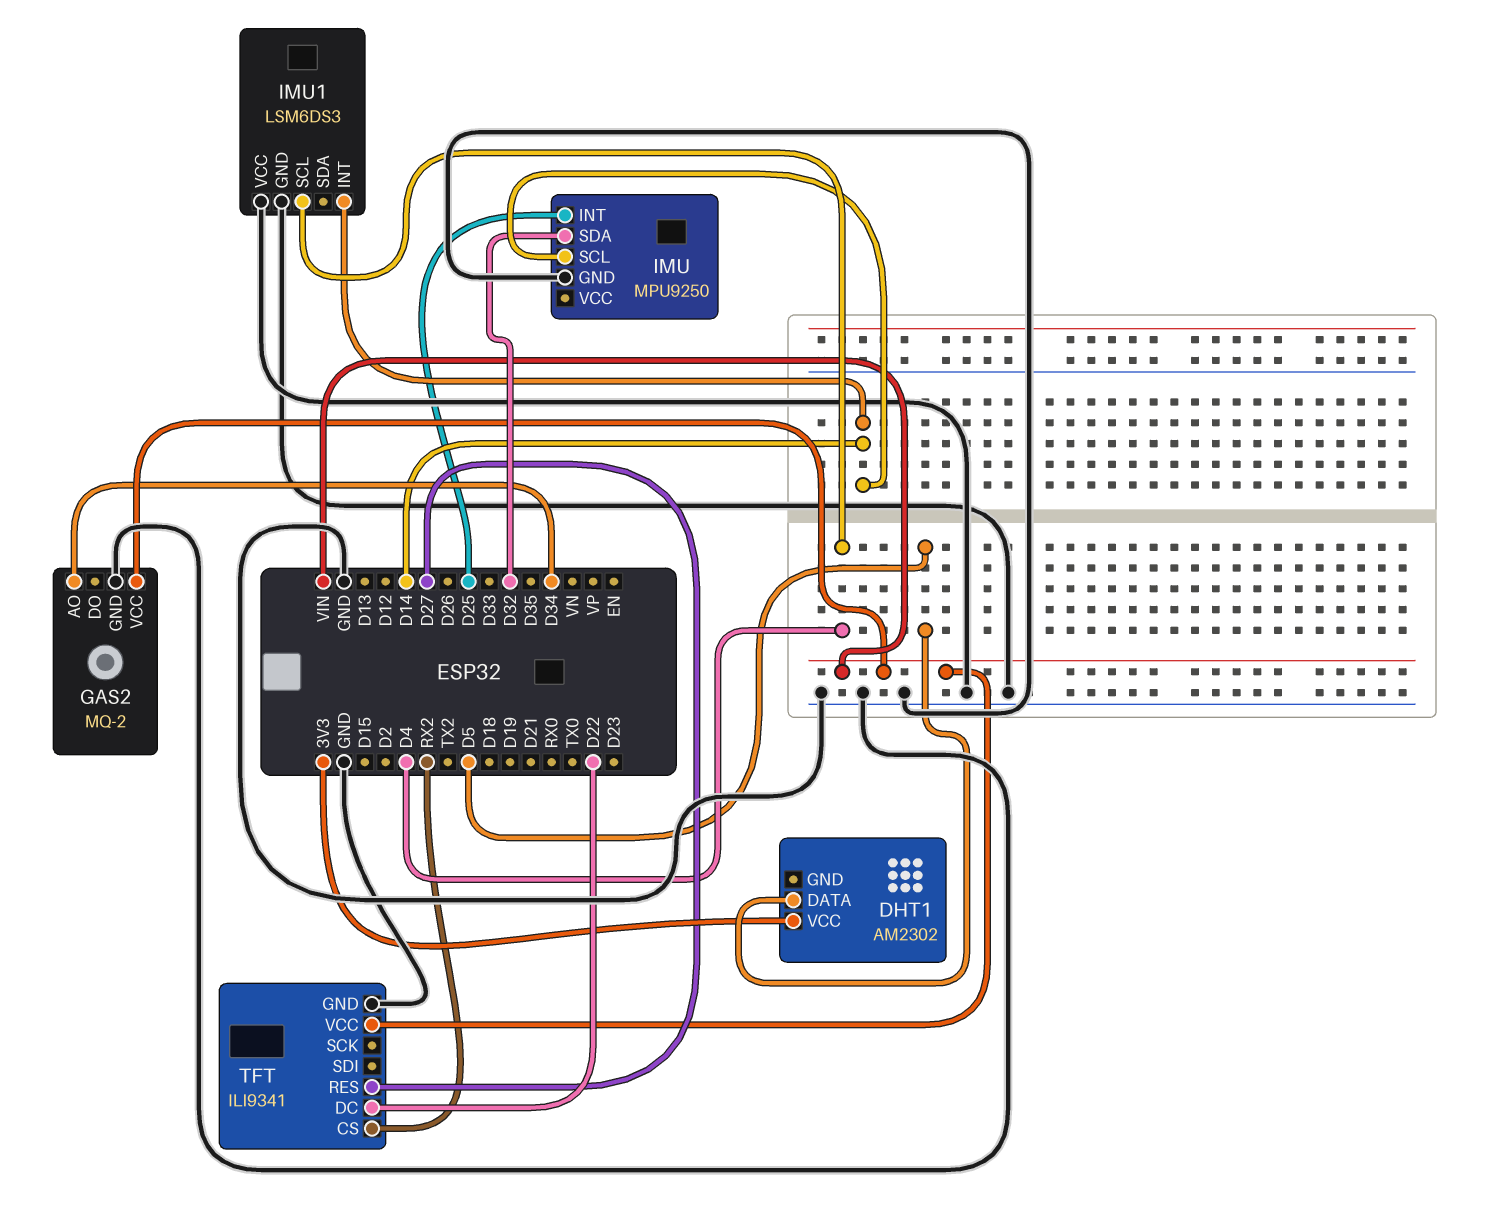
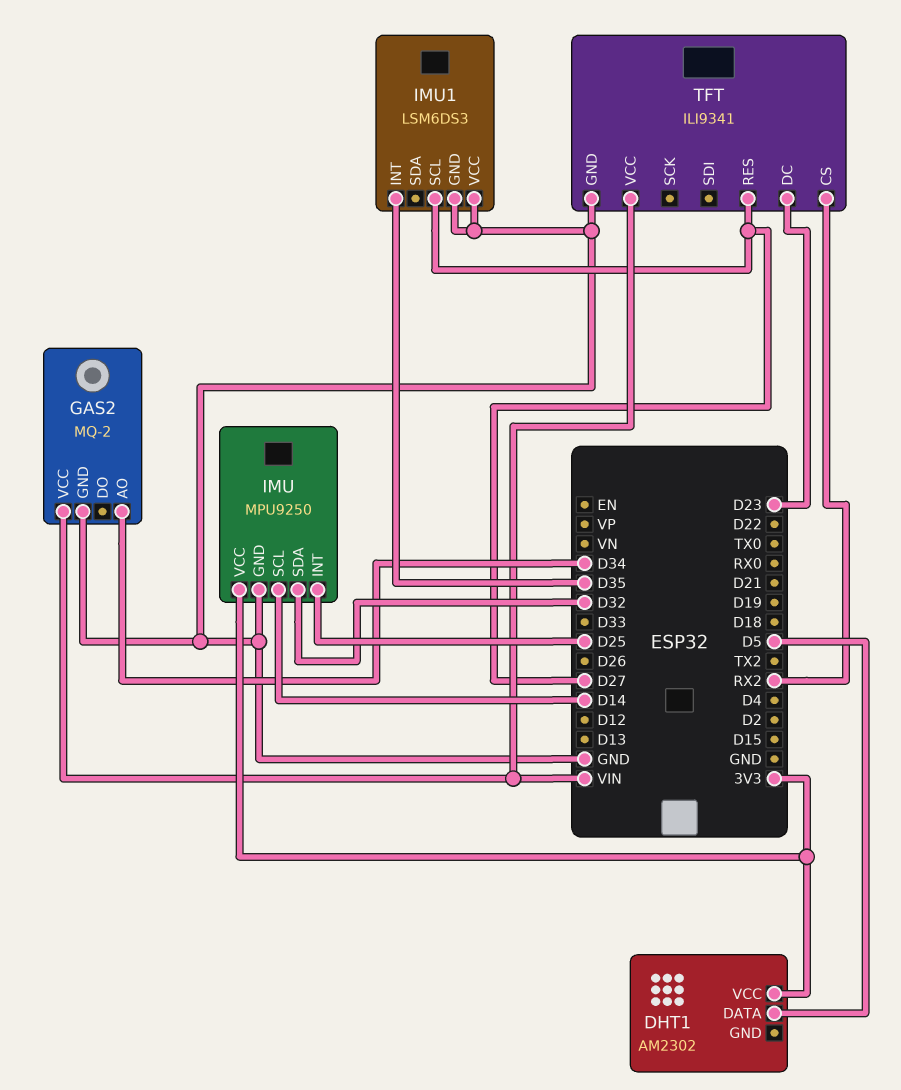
IMU pin VCC: none -> 3V3
IMU1 pin INT: D14 -> D35
IMU1 pin SCL: D4 -> D27
TFT pin DC: D22 -> D23

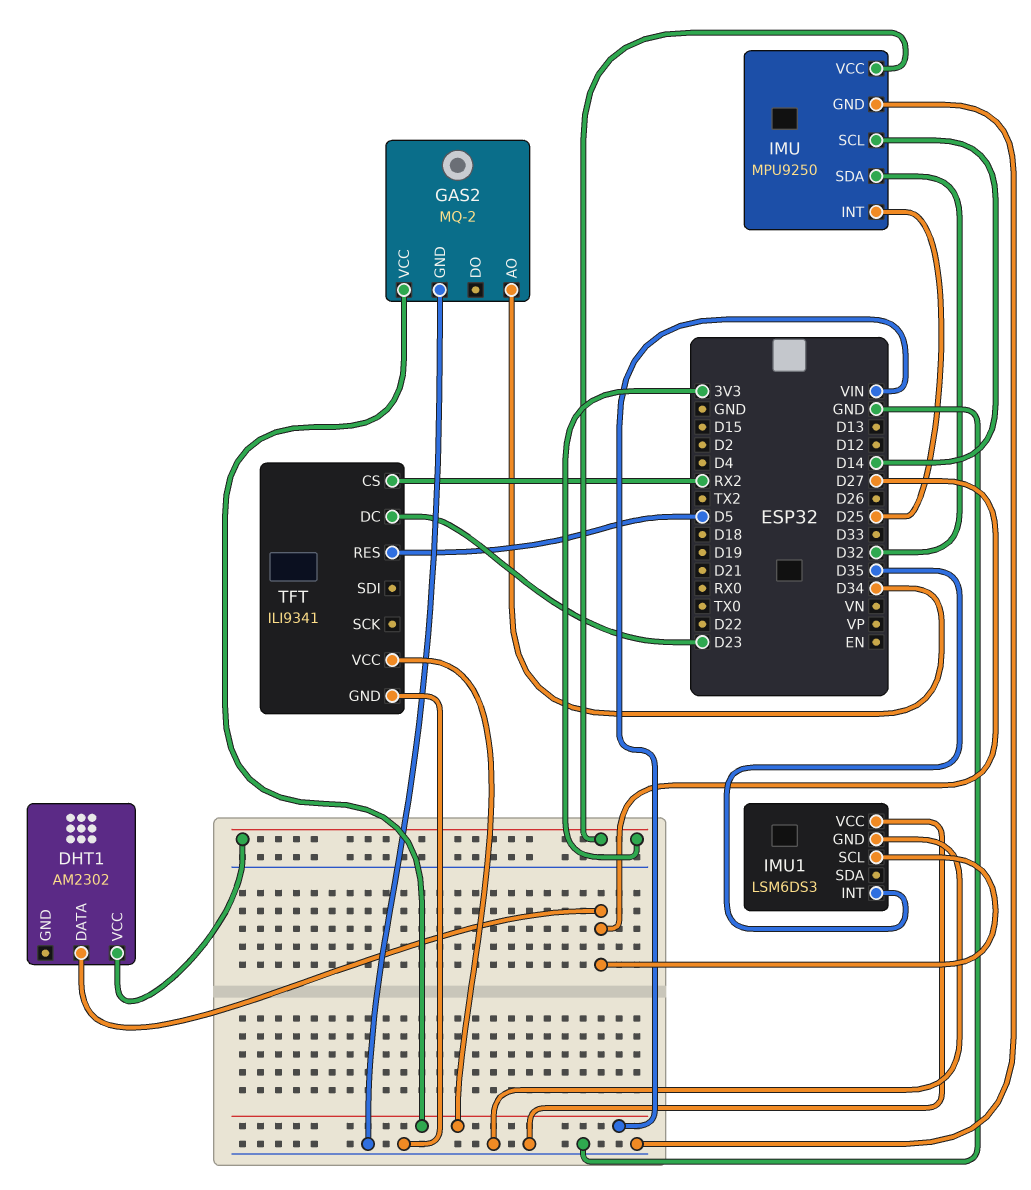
DHT1 pin DATA: D5 -> D27
TFT pin RES: D27 -> D5

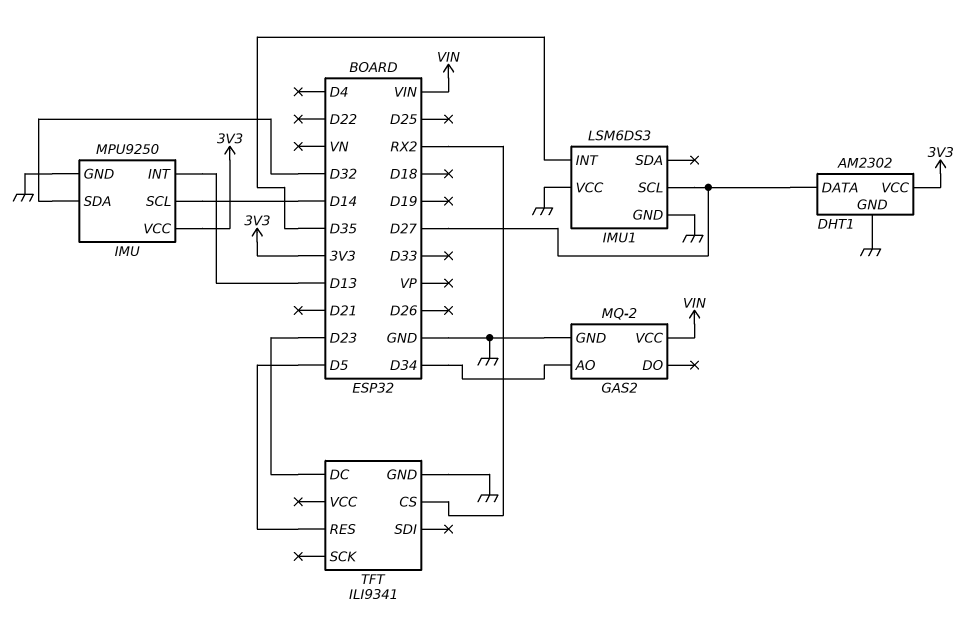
DHT1 pin GND: none -> GND
IMU pin INT: D25 -> D13
TFT pin VCC: VIN -> none

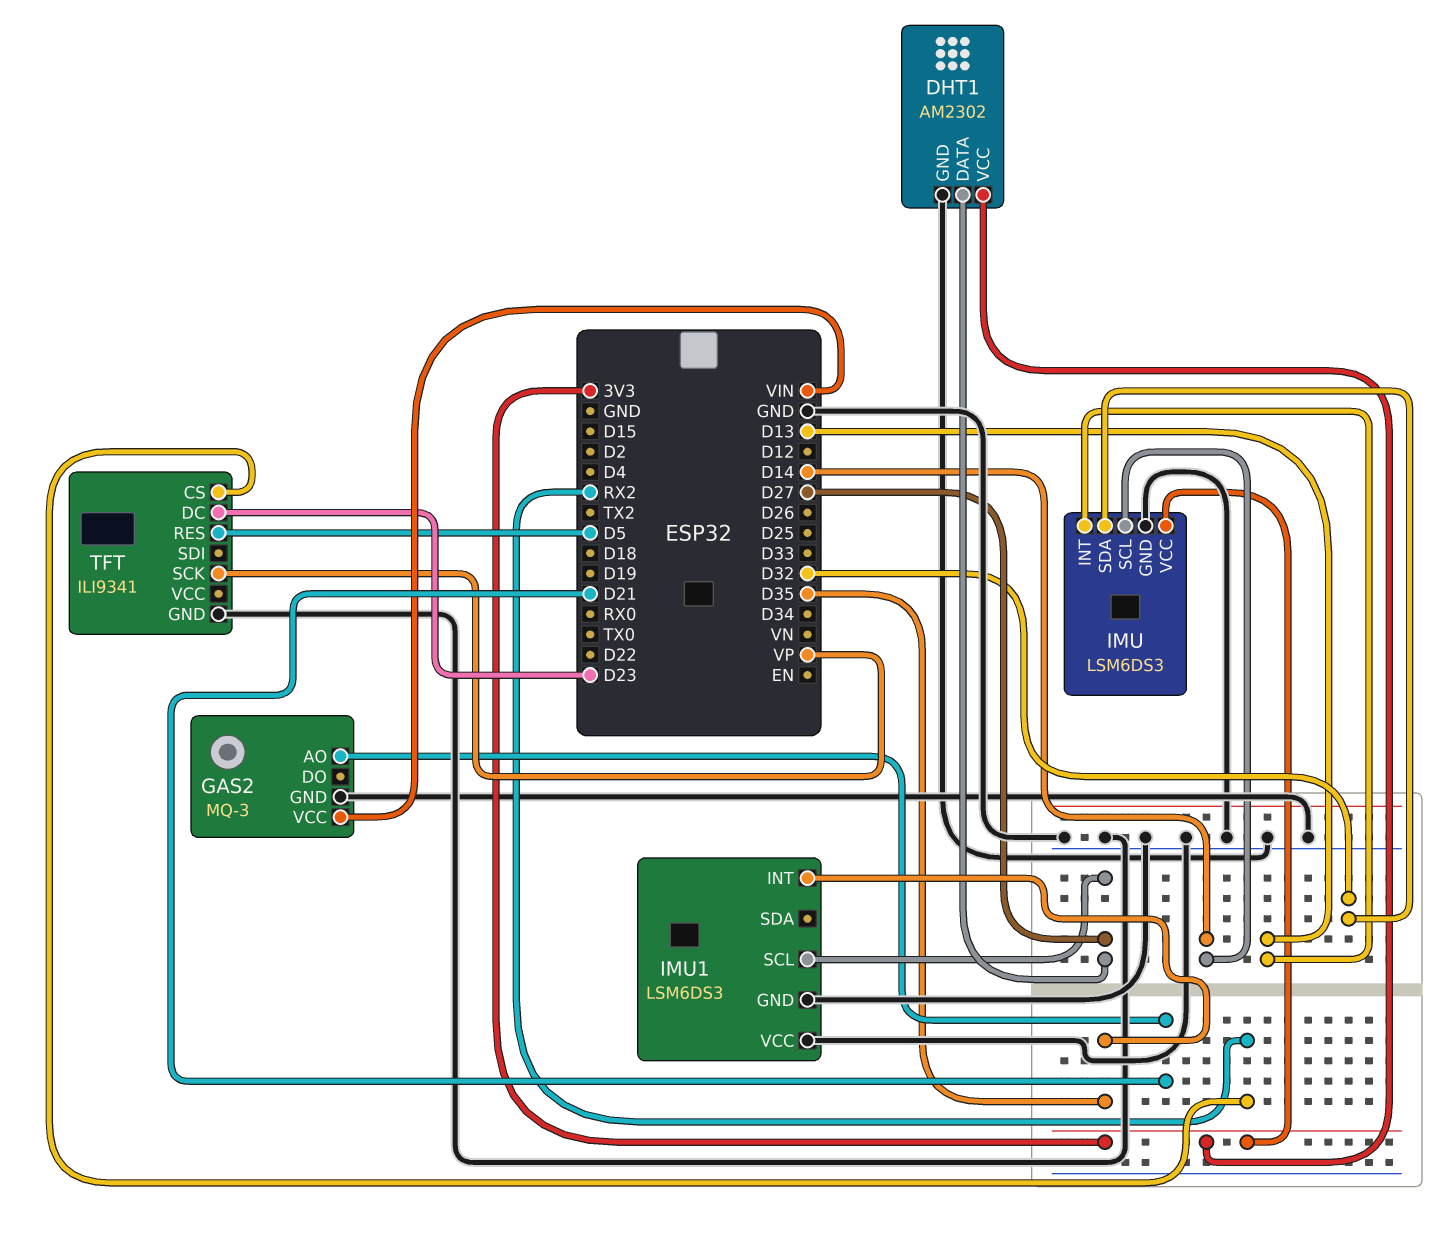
GAS2: MQ-2 -> MQ-3
GAS2 pin AO: D34 -> D21
IMU: MPU9250 -> LSM6DS3
TFT pin SCK: none -> VP

